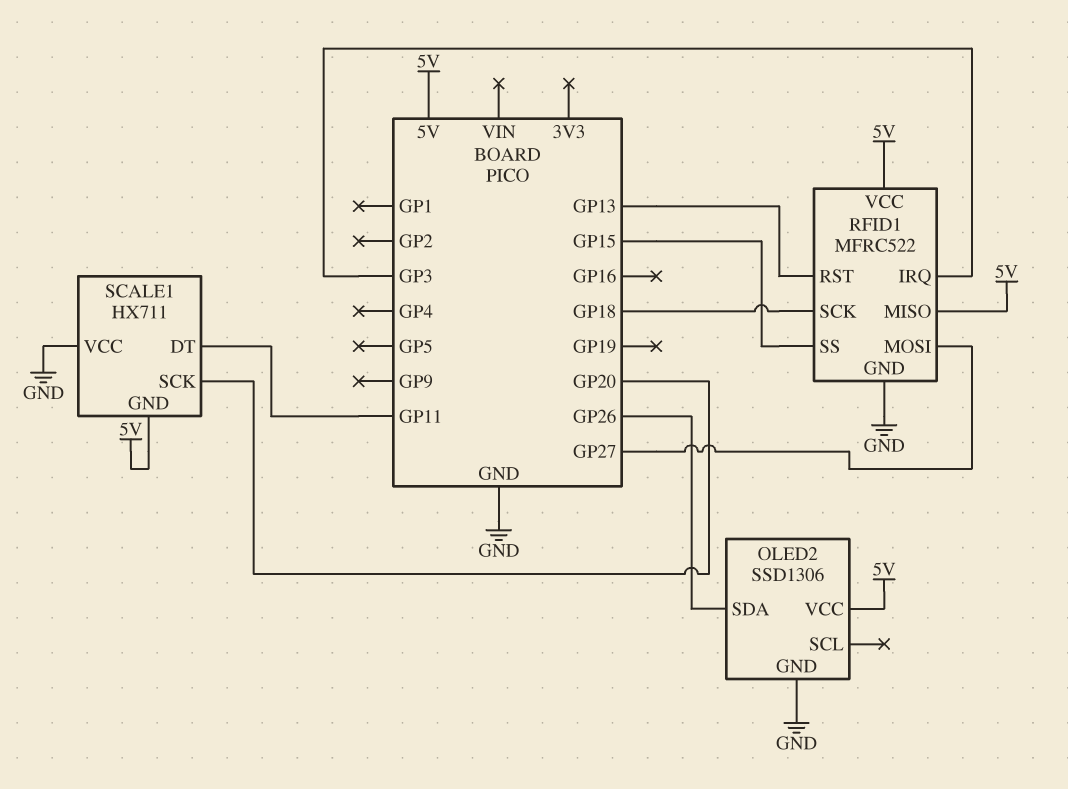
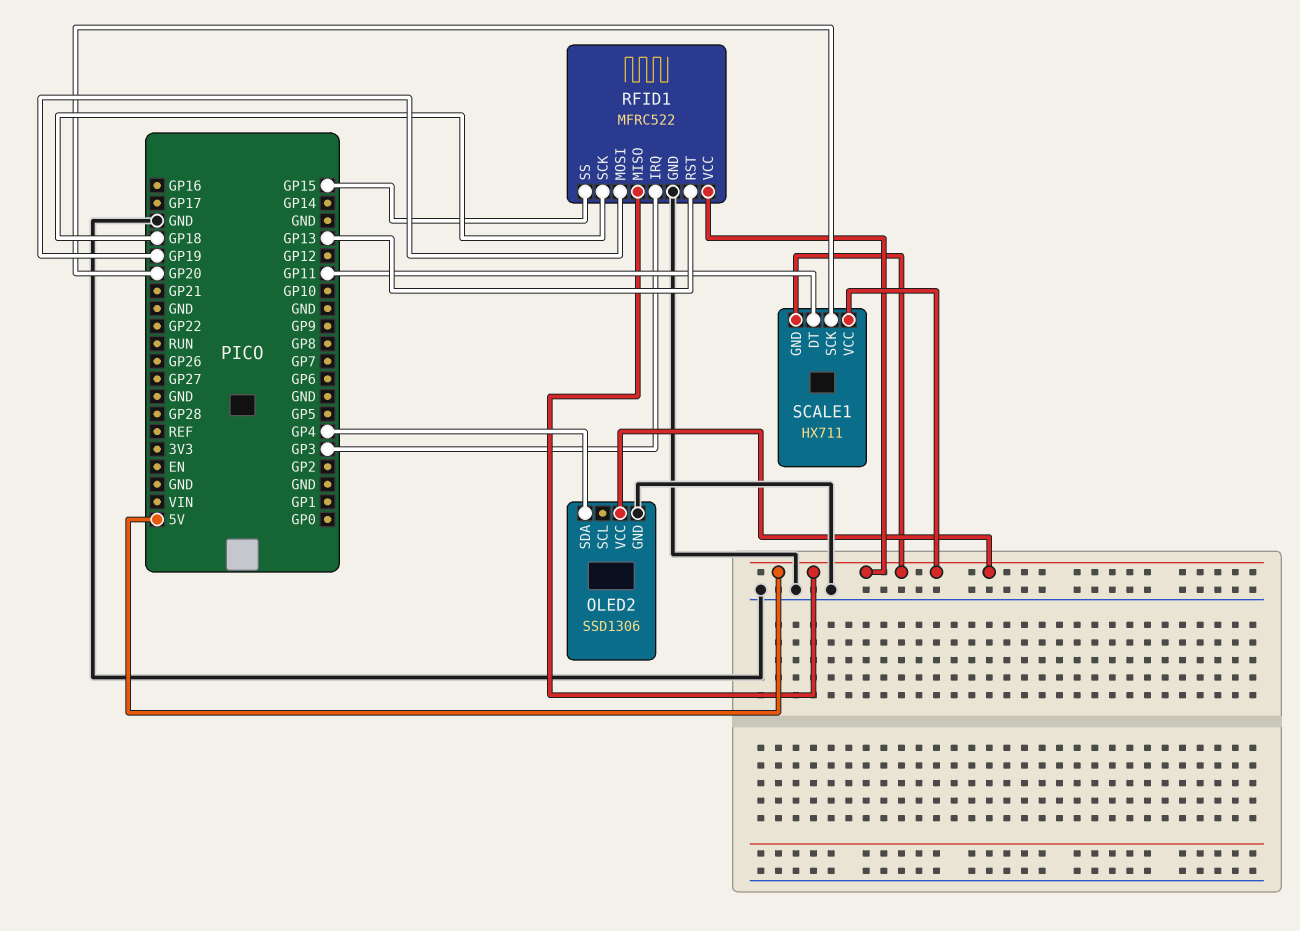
OLED2 pin SDA: GP26 -> GP4
RFID1 pin MOSI: GP27 -> GP19
SCALE1 pin VCC: GND -> 5V

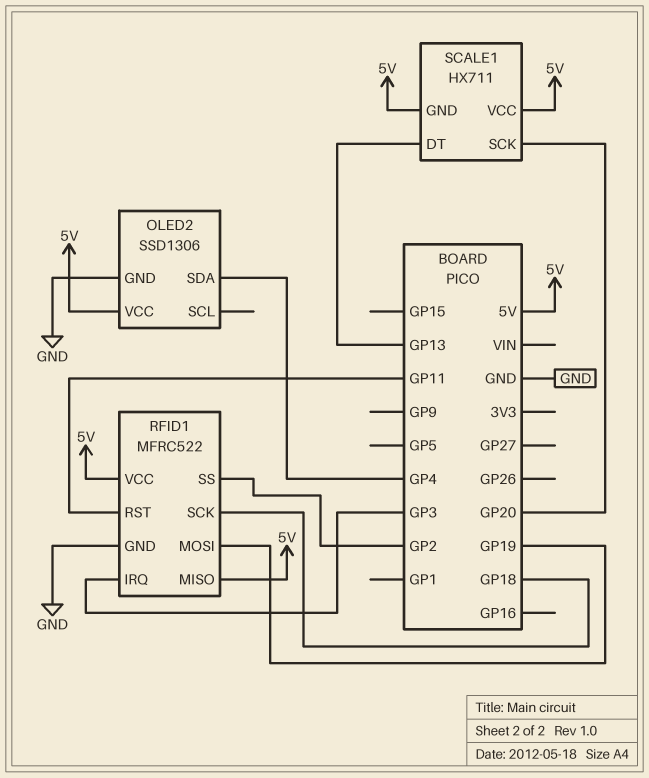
RFID1 pin RST: GP13 -> GP11
RFID1 pin SS: GP15 -> GP2
SCALE1 pin DT: GP11 -> GP13

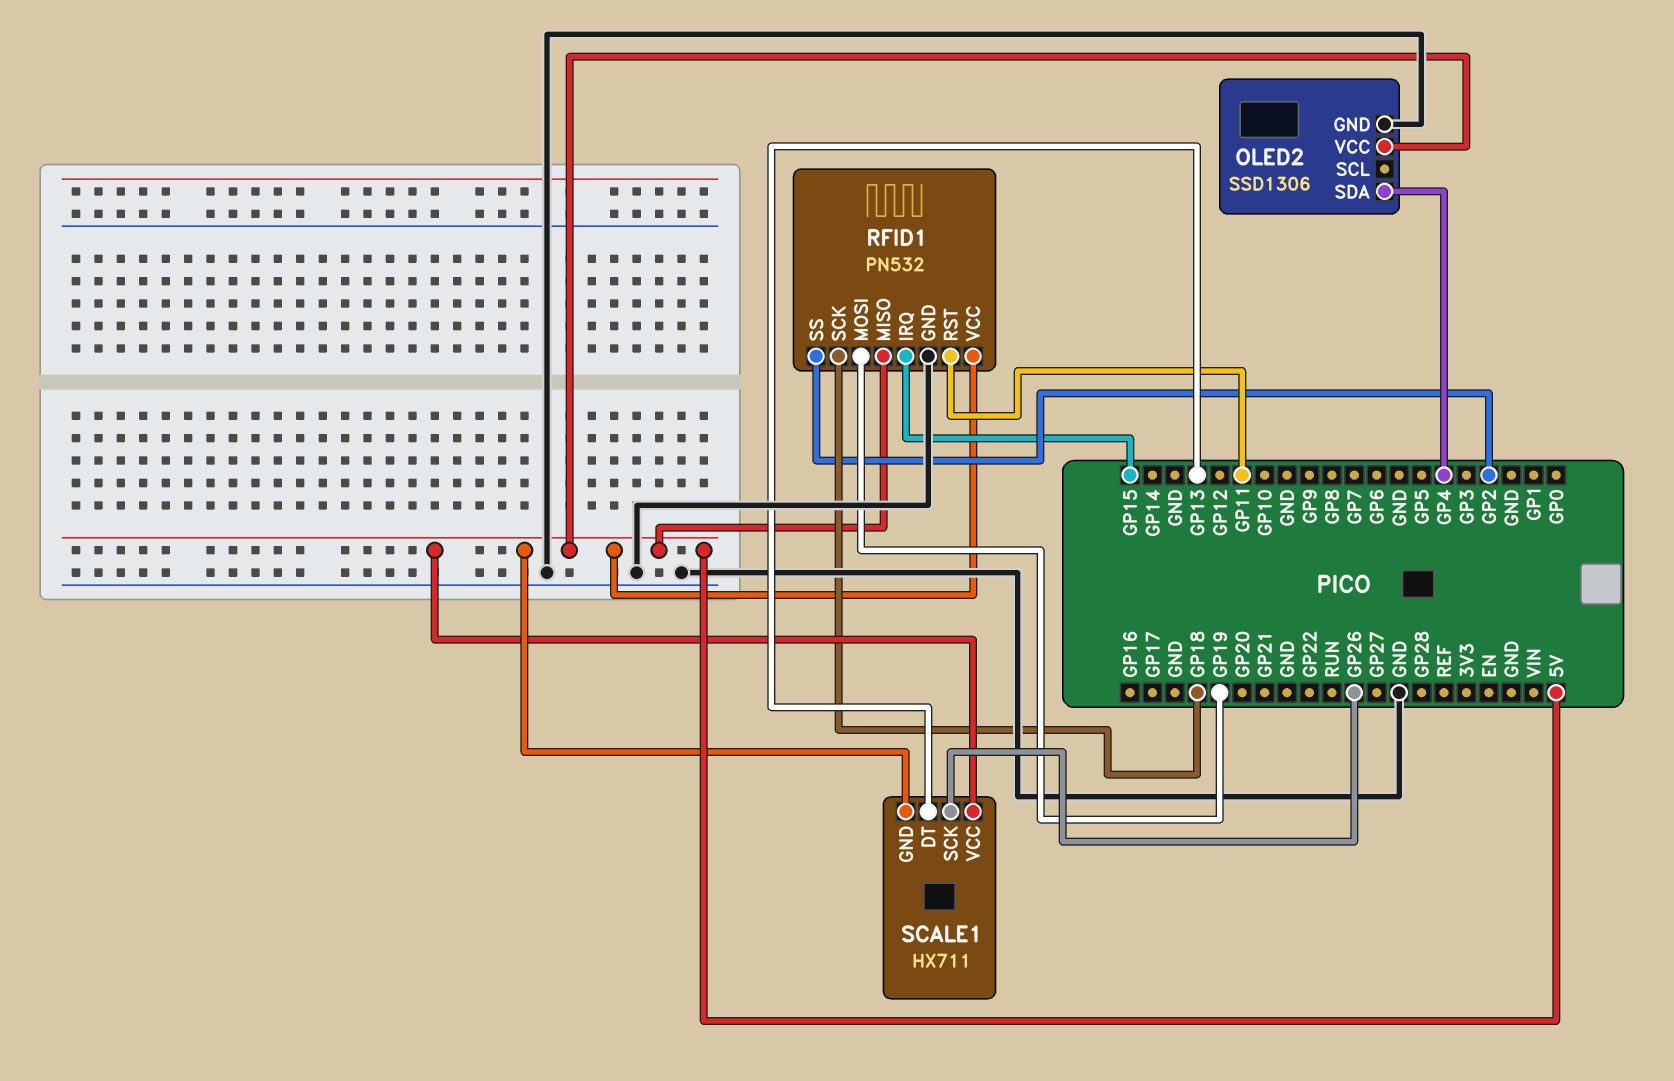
RFID1: MFRC522 -> PN532
RFID1 pin IRQ: GP3 -> GP15
SCALE1 pin SCK: GP20 -> GP26

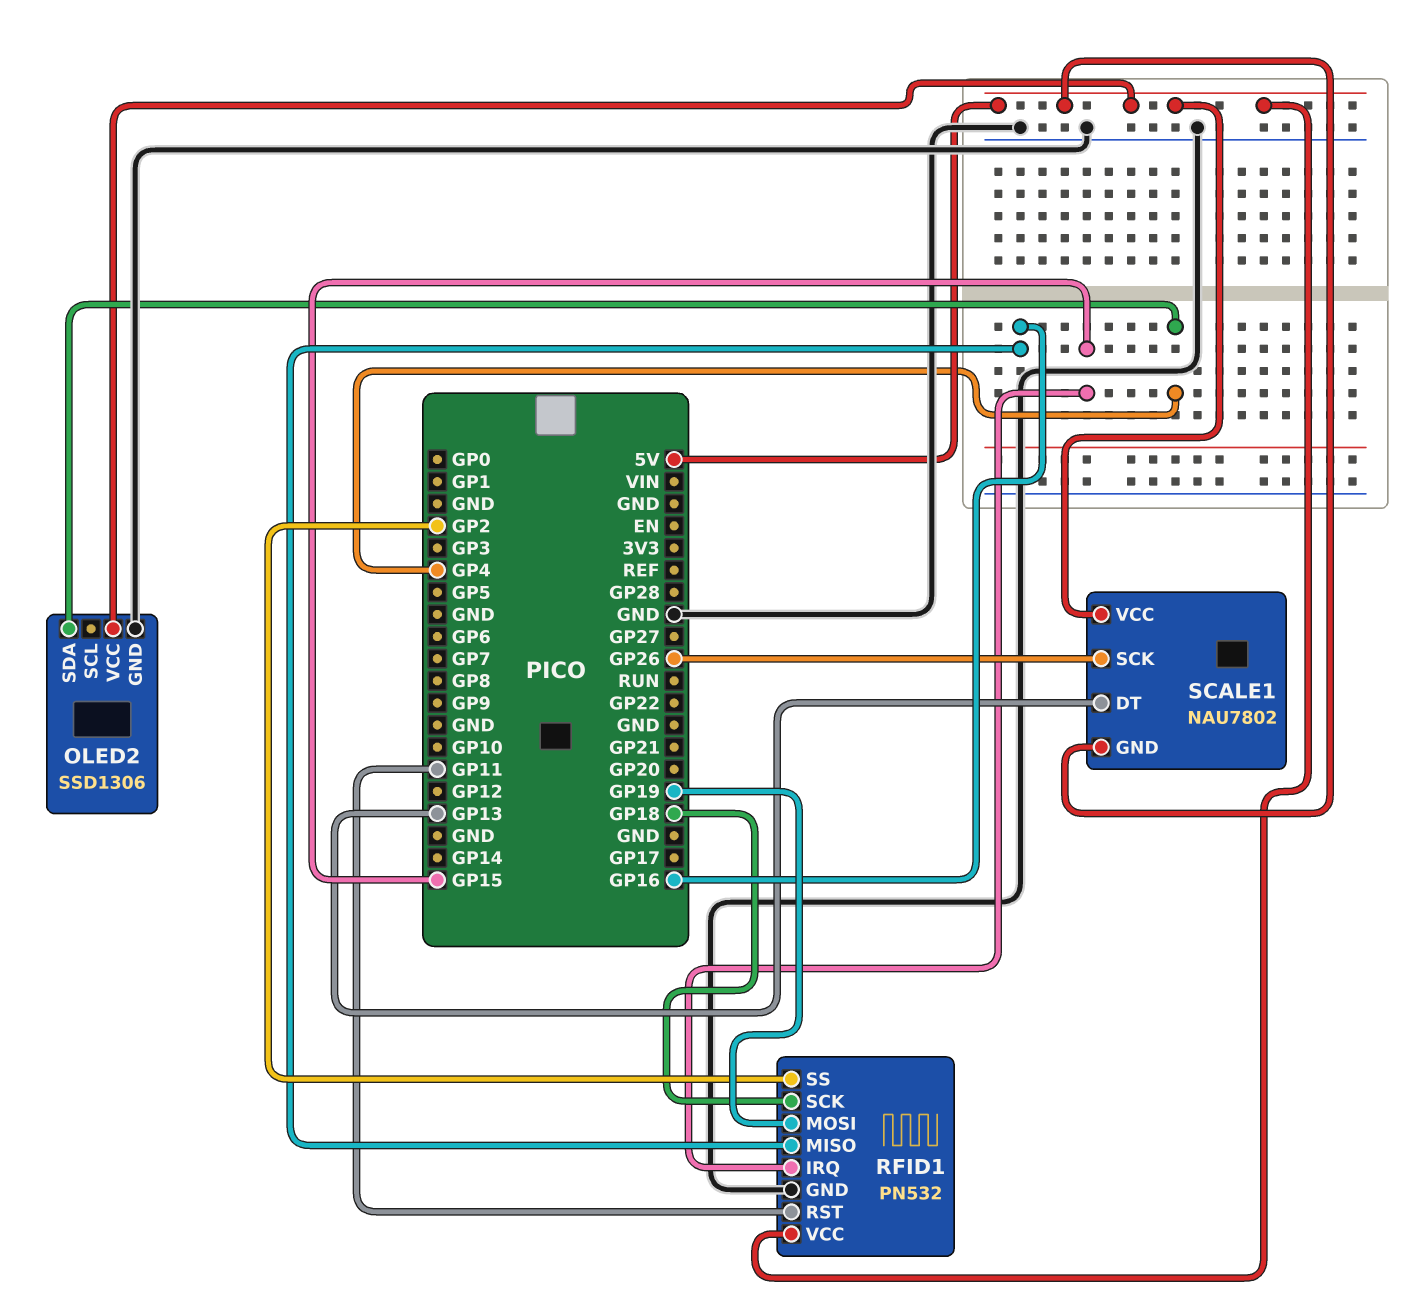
RFID1 pin MISO: 5V -> GP16
SCALE1: HX711 -> NAU7802

